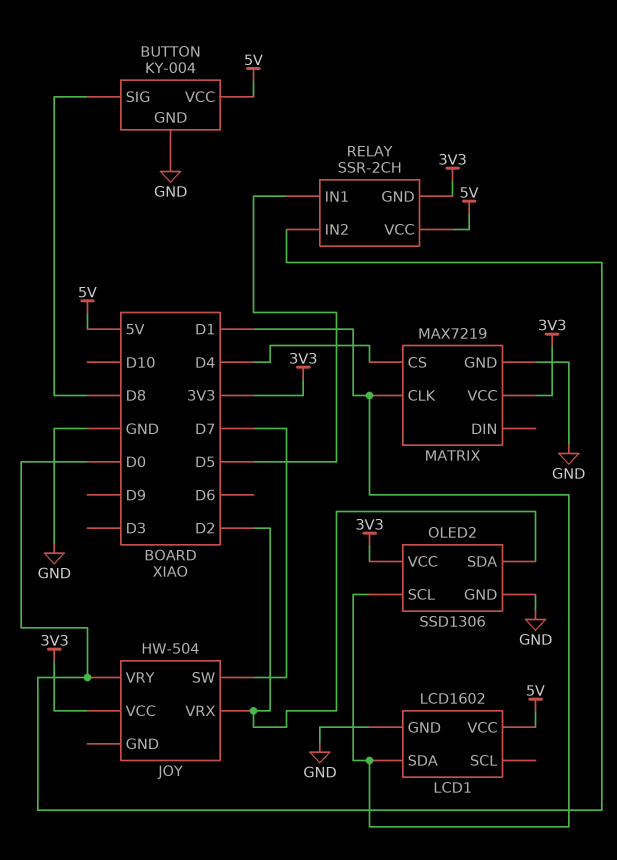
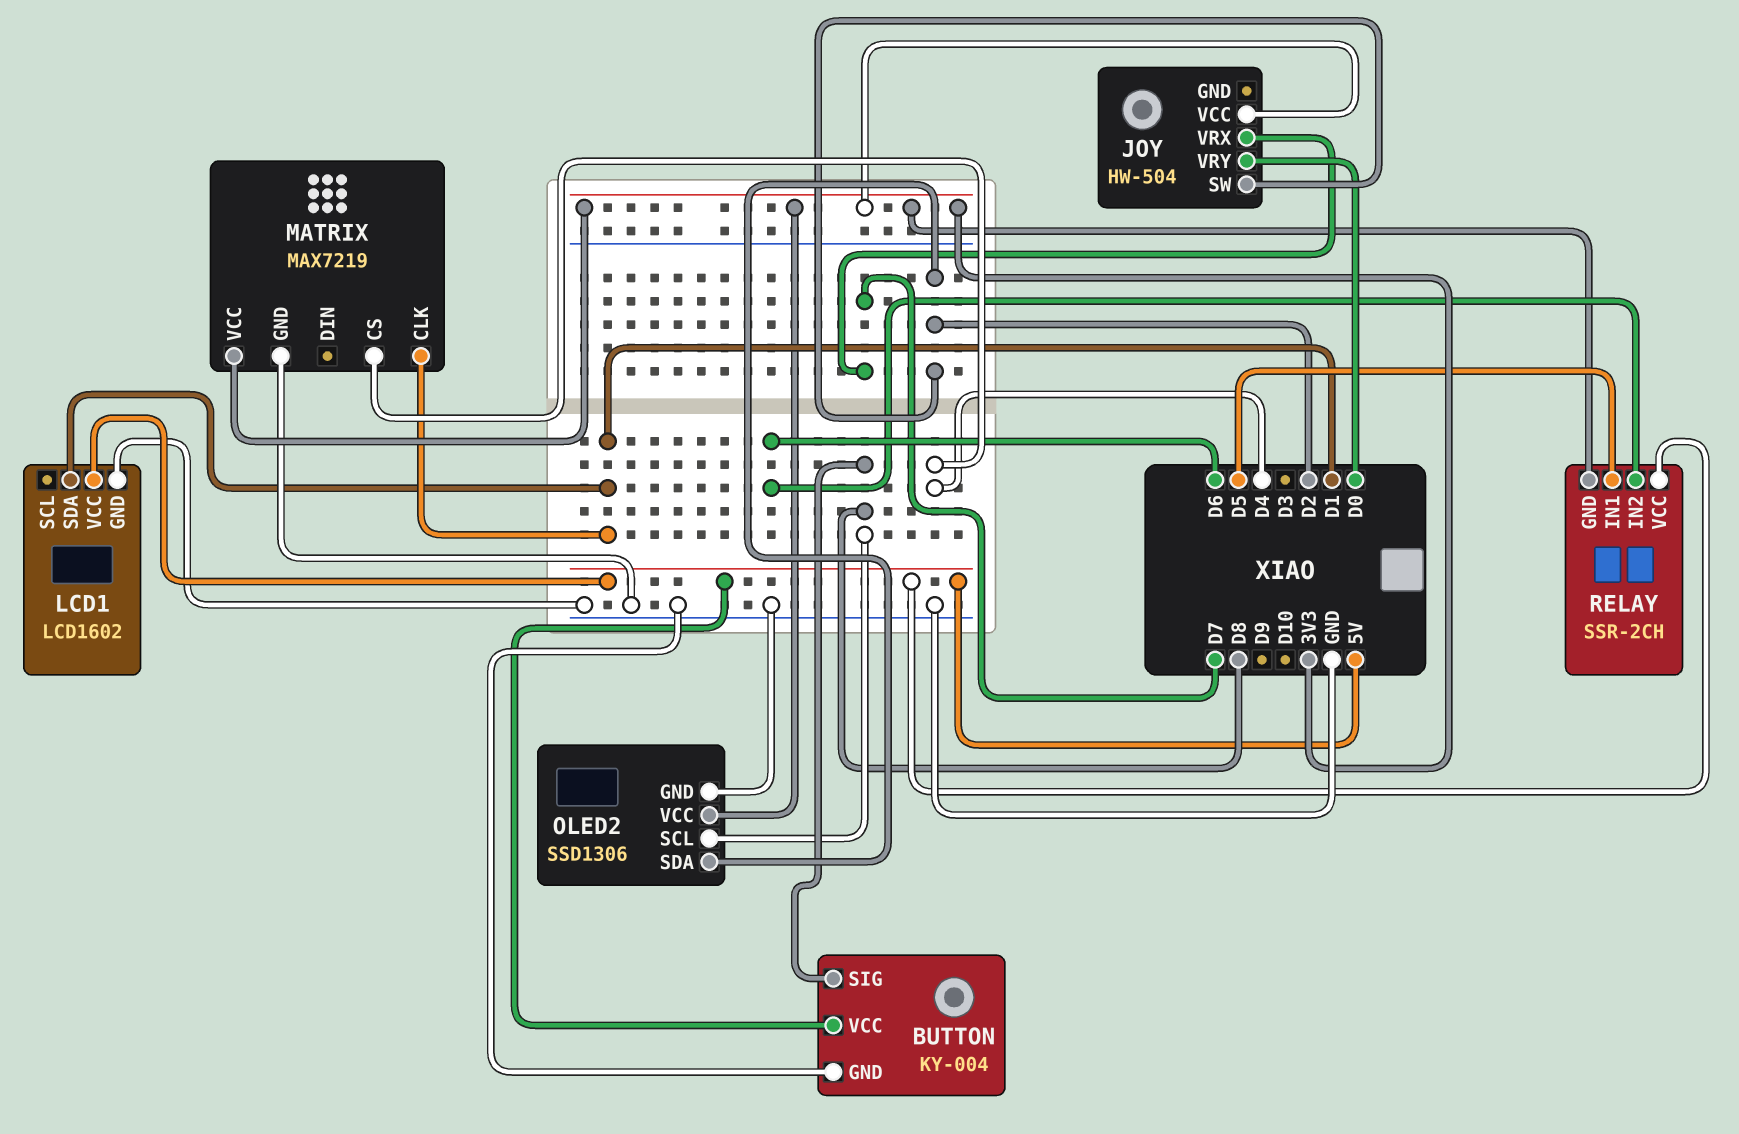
JOY pin SW: D7 -> D2
JOY pin VRX: D2 -> D7
OLED2 pin SCL: D1 -> D8
RELAY pin IN2: D0 -> D6

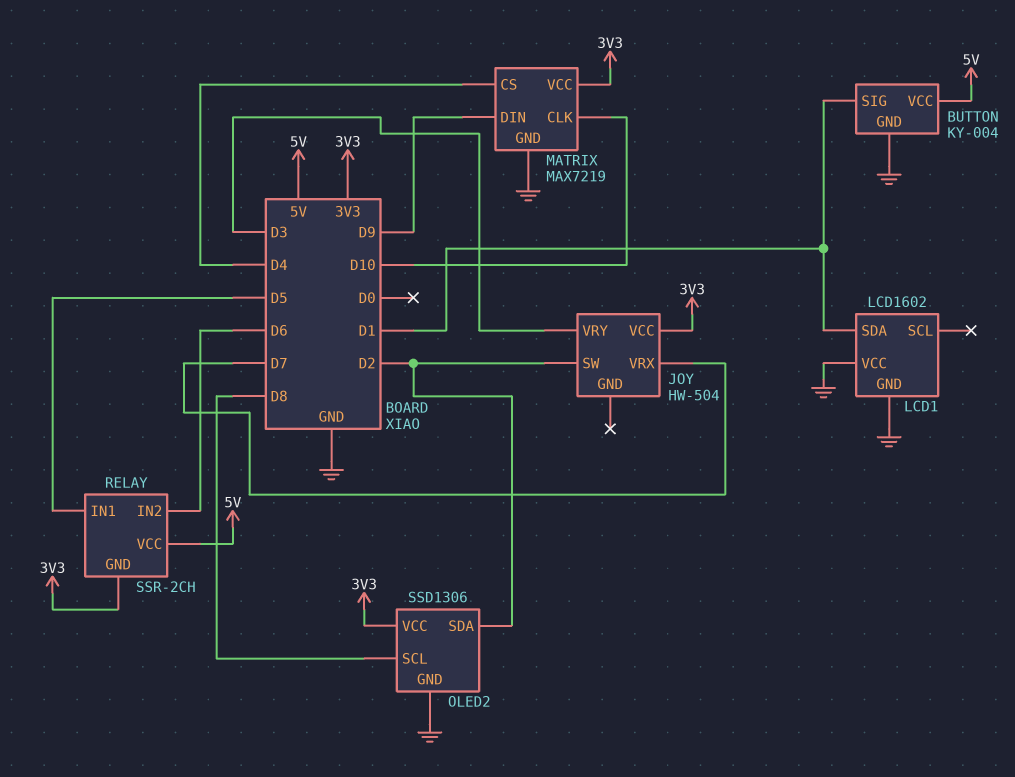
BUTTON pin SIG: D8 -> D1
JOY pin VRY: D0 -> D3
LCD1 pin VCC: 5V -> GND
MATRIX pin CLK: D1 -> D10
MATRIX pin DIN: none -> D9

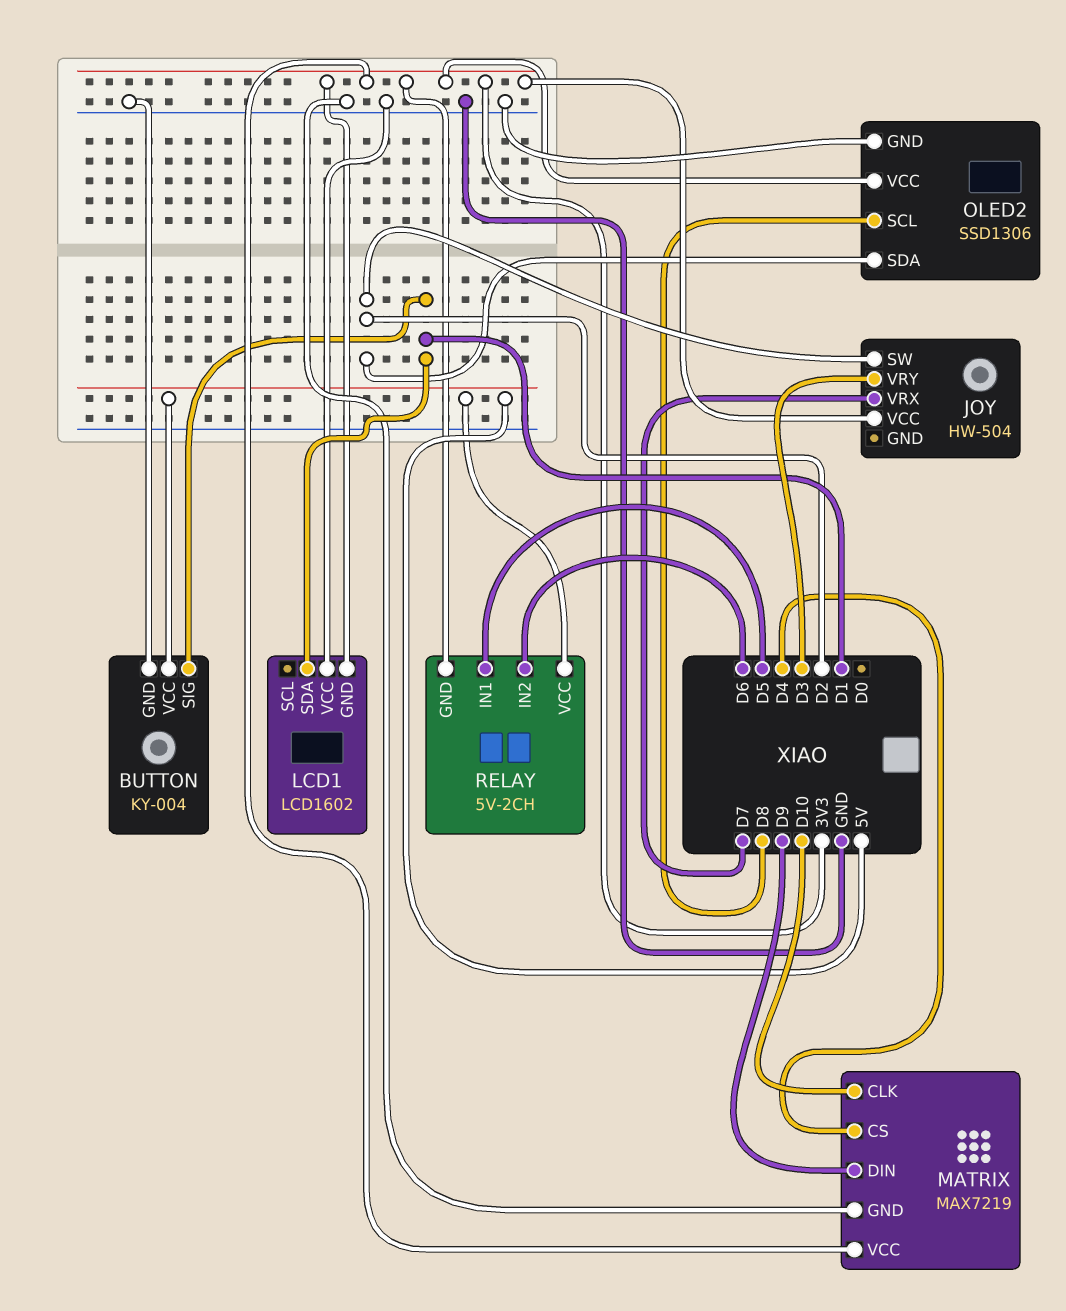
LCD1 pin GND: GND -> 3V3
RELAY: SSR-2CH -> 5V-2CH

